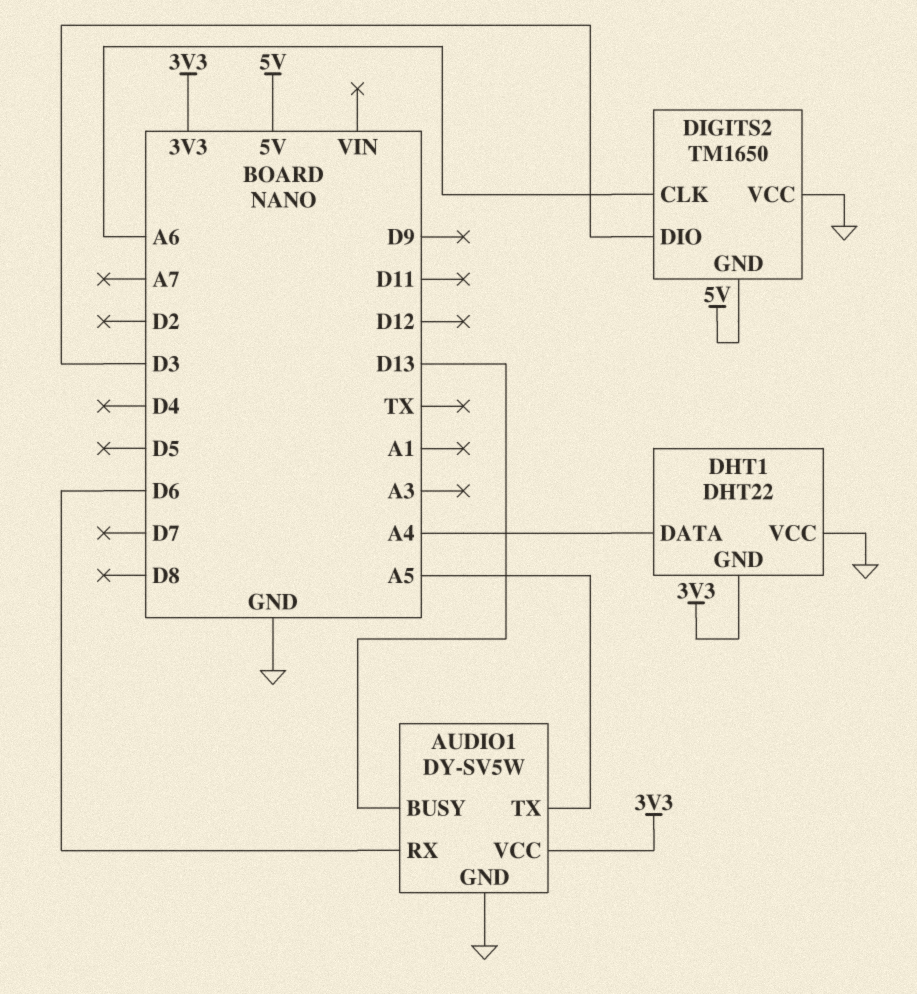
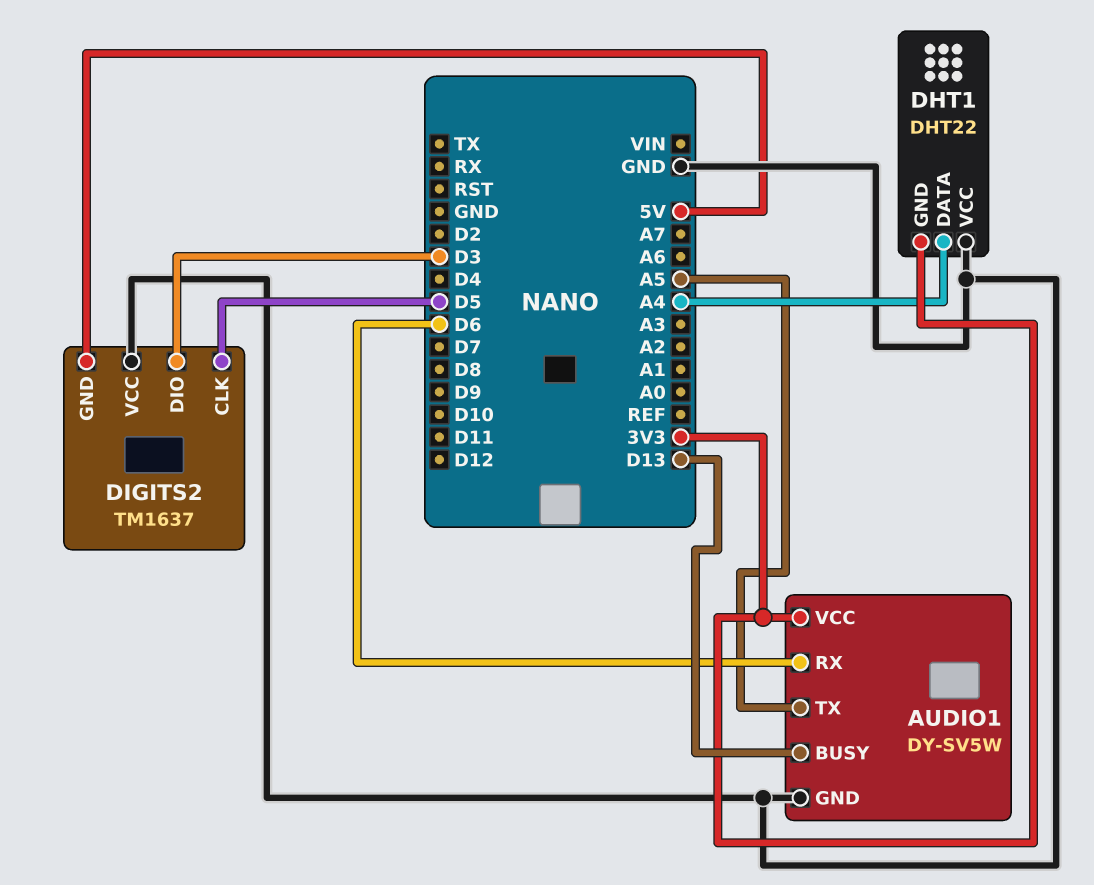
DIGITS2: TM1650 -> TM1637
DIGITS2 pin CLK: A6 -> D5

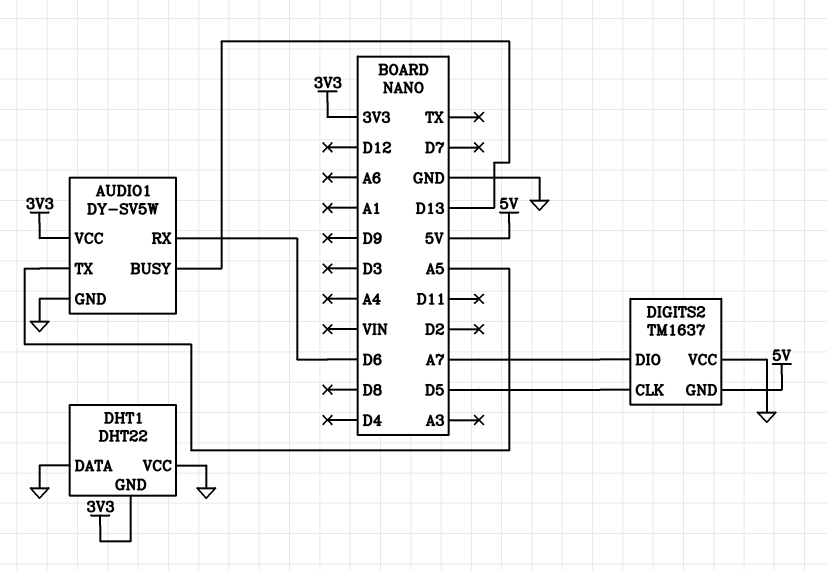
DHT1 pin DATA: A4 -> GND
DIGITS2 pin DIO: D3 -> A7

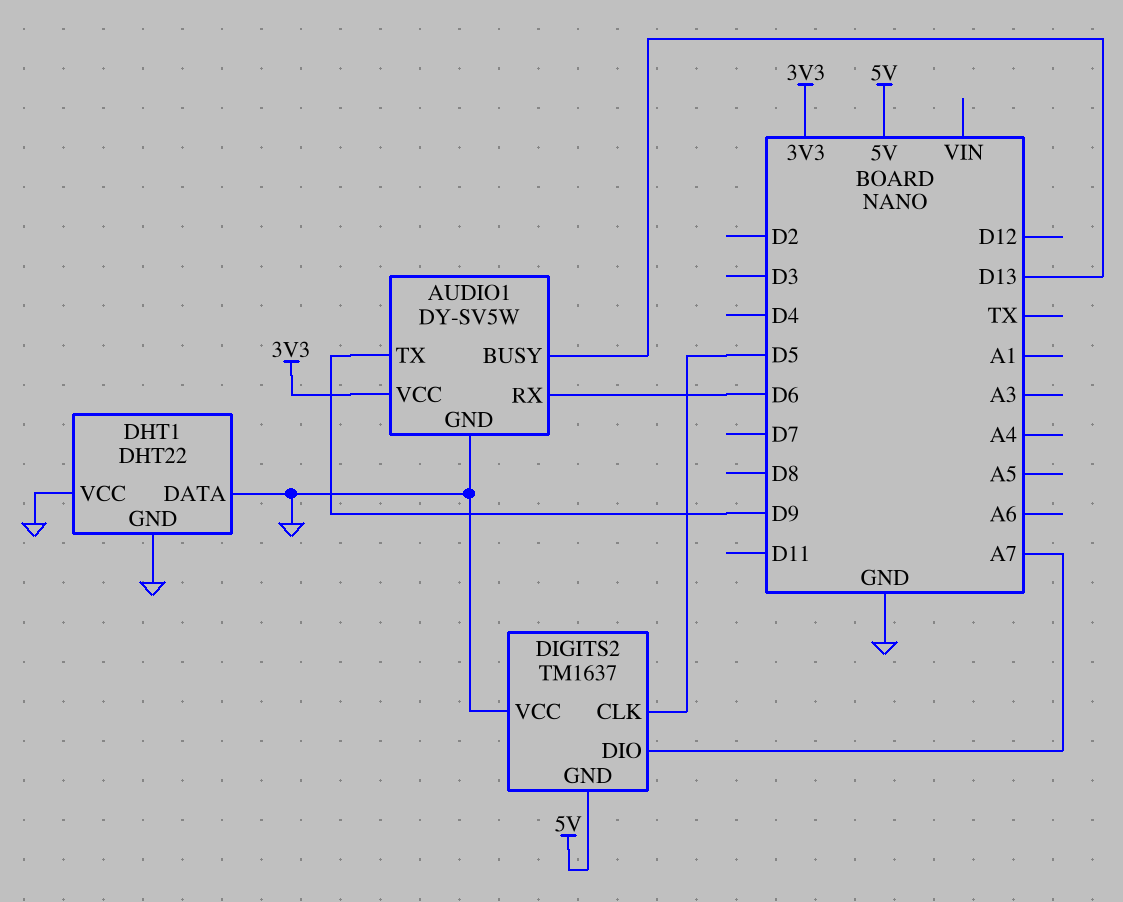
AUDIO1 pin TX: A5 -> D9
DHT1 pin GND: 3V3 -> GND

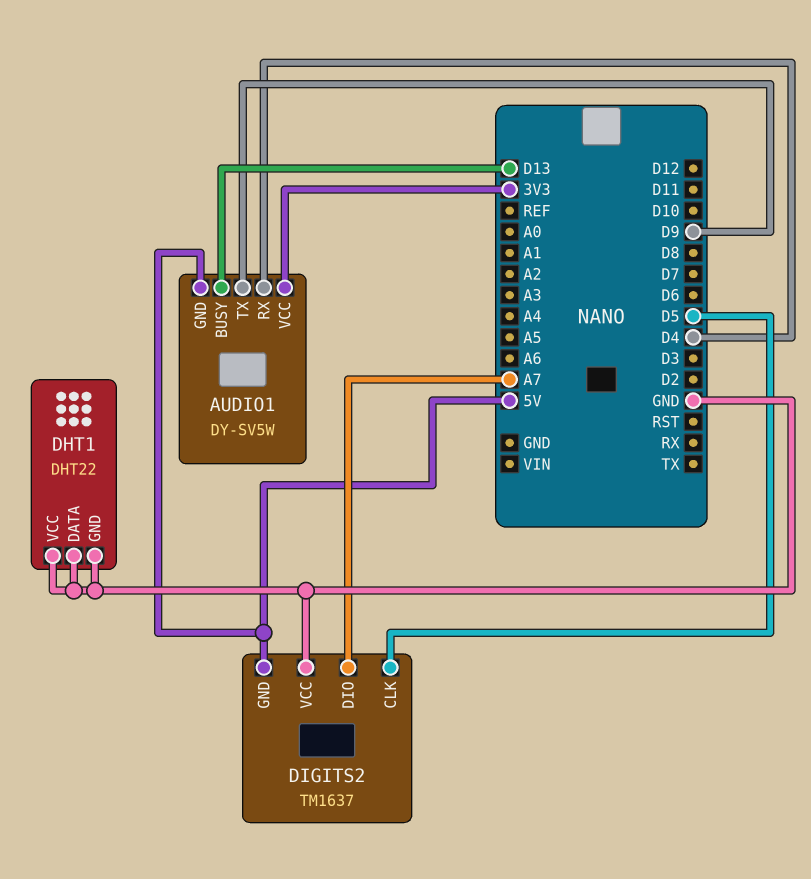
AUDIO1 pin GND: GND -> 5V
AUDIO1 pin RX: D6 -> D4

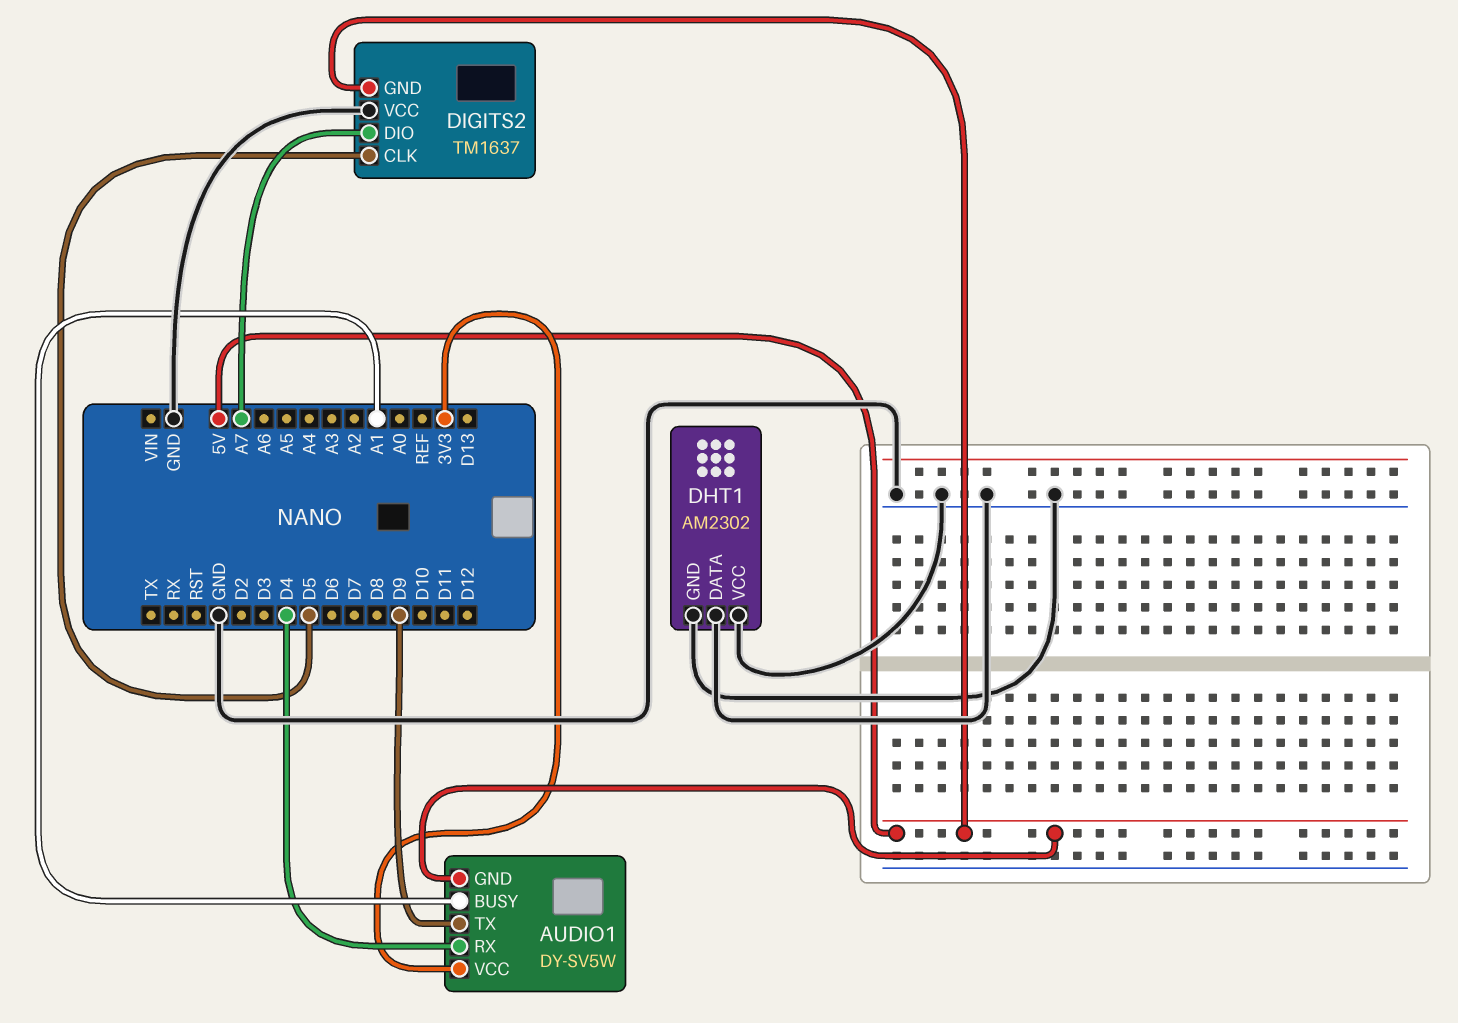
AUDIO1 pin BUSY: D13 -> A1
DHT1: DHT22 -> AM2302

